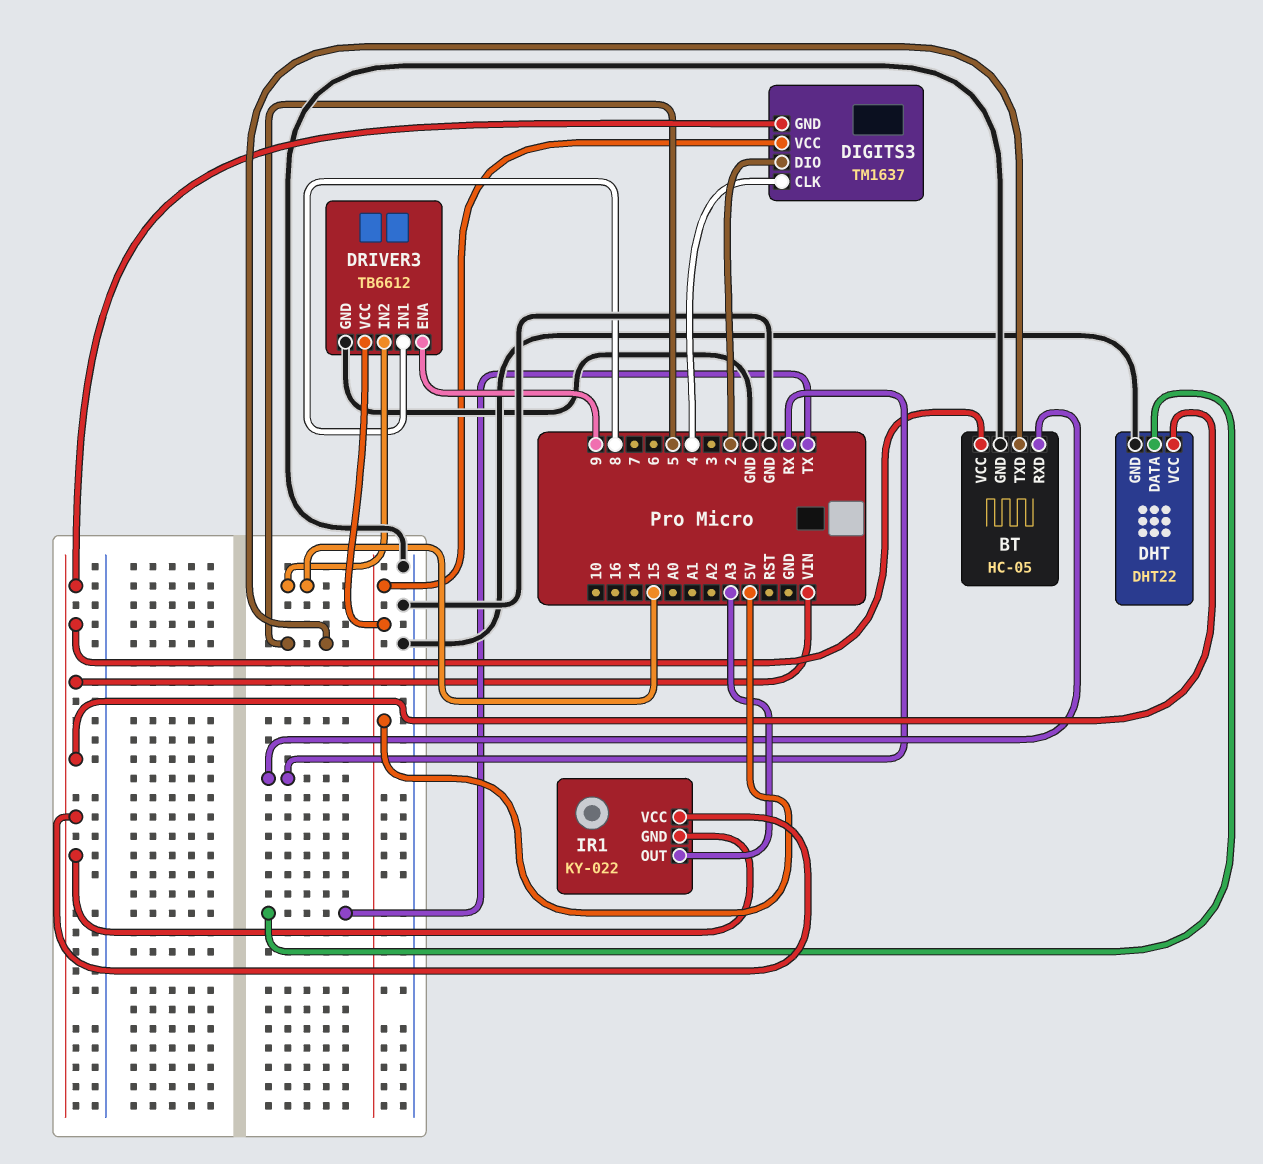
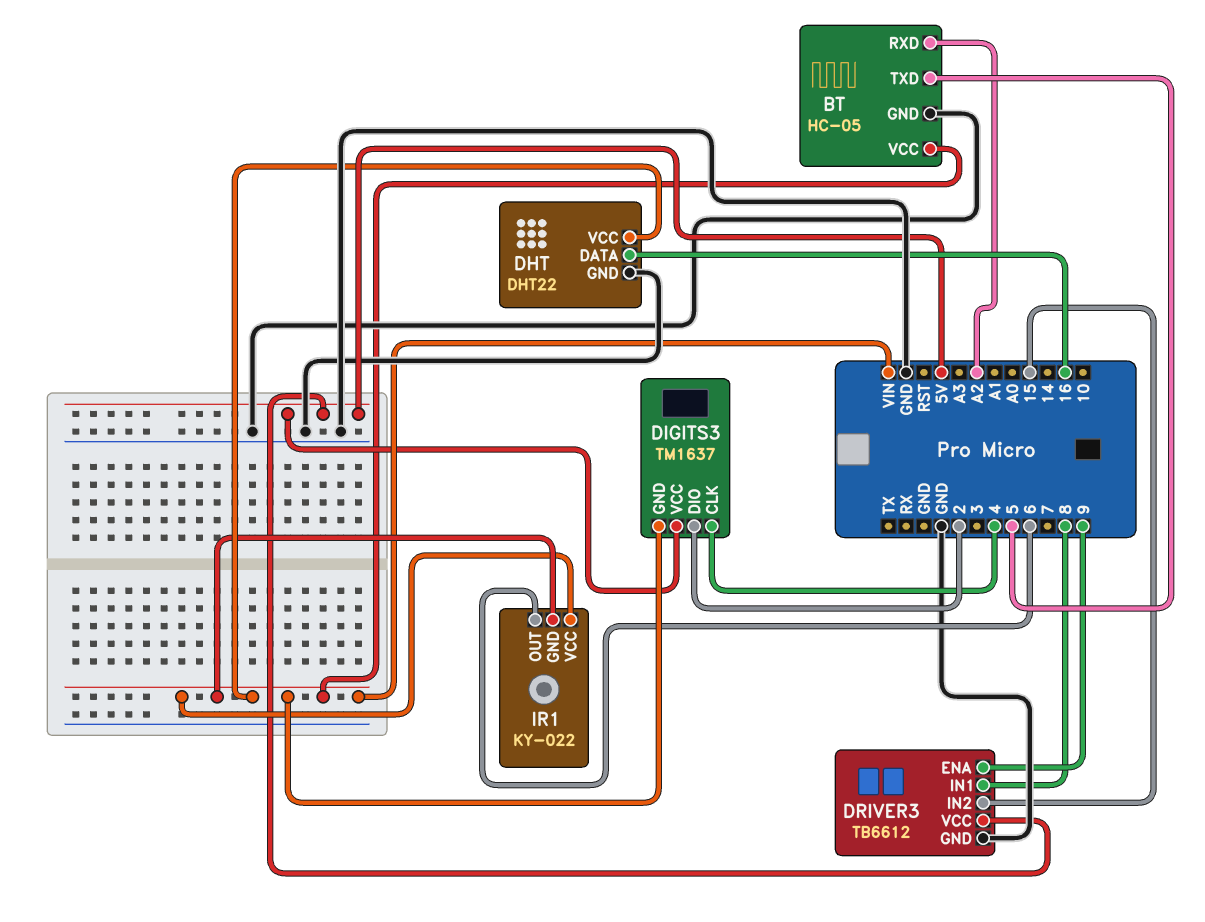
BT pin RXD: RX -> A2
DHT pin DATA: TX -> 16
IR1 pin OUT: A3 -> 6

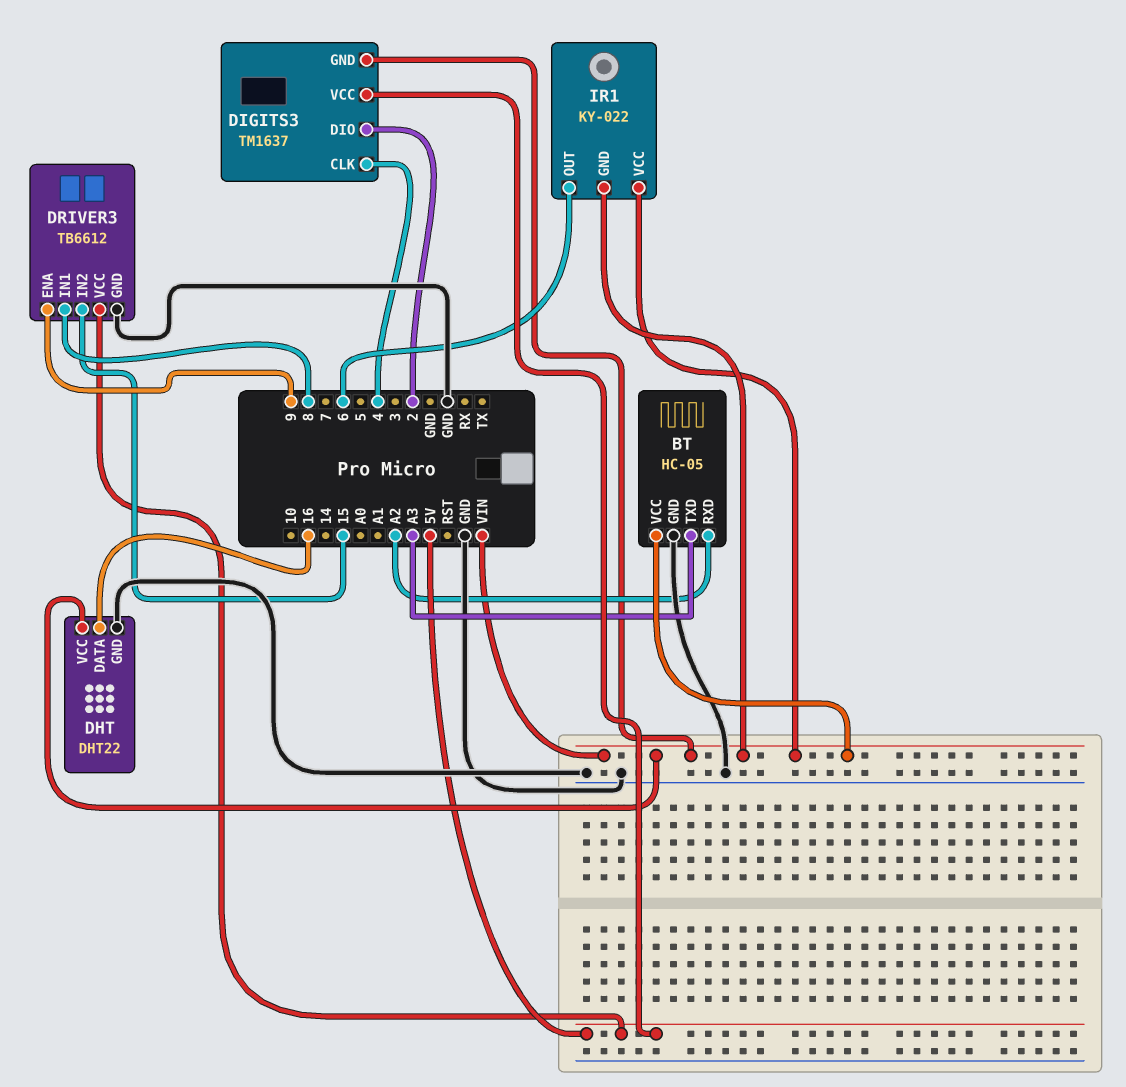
BT pin TXD: 5 -> A3

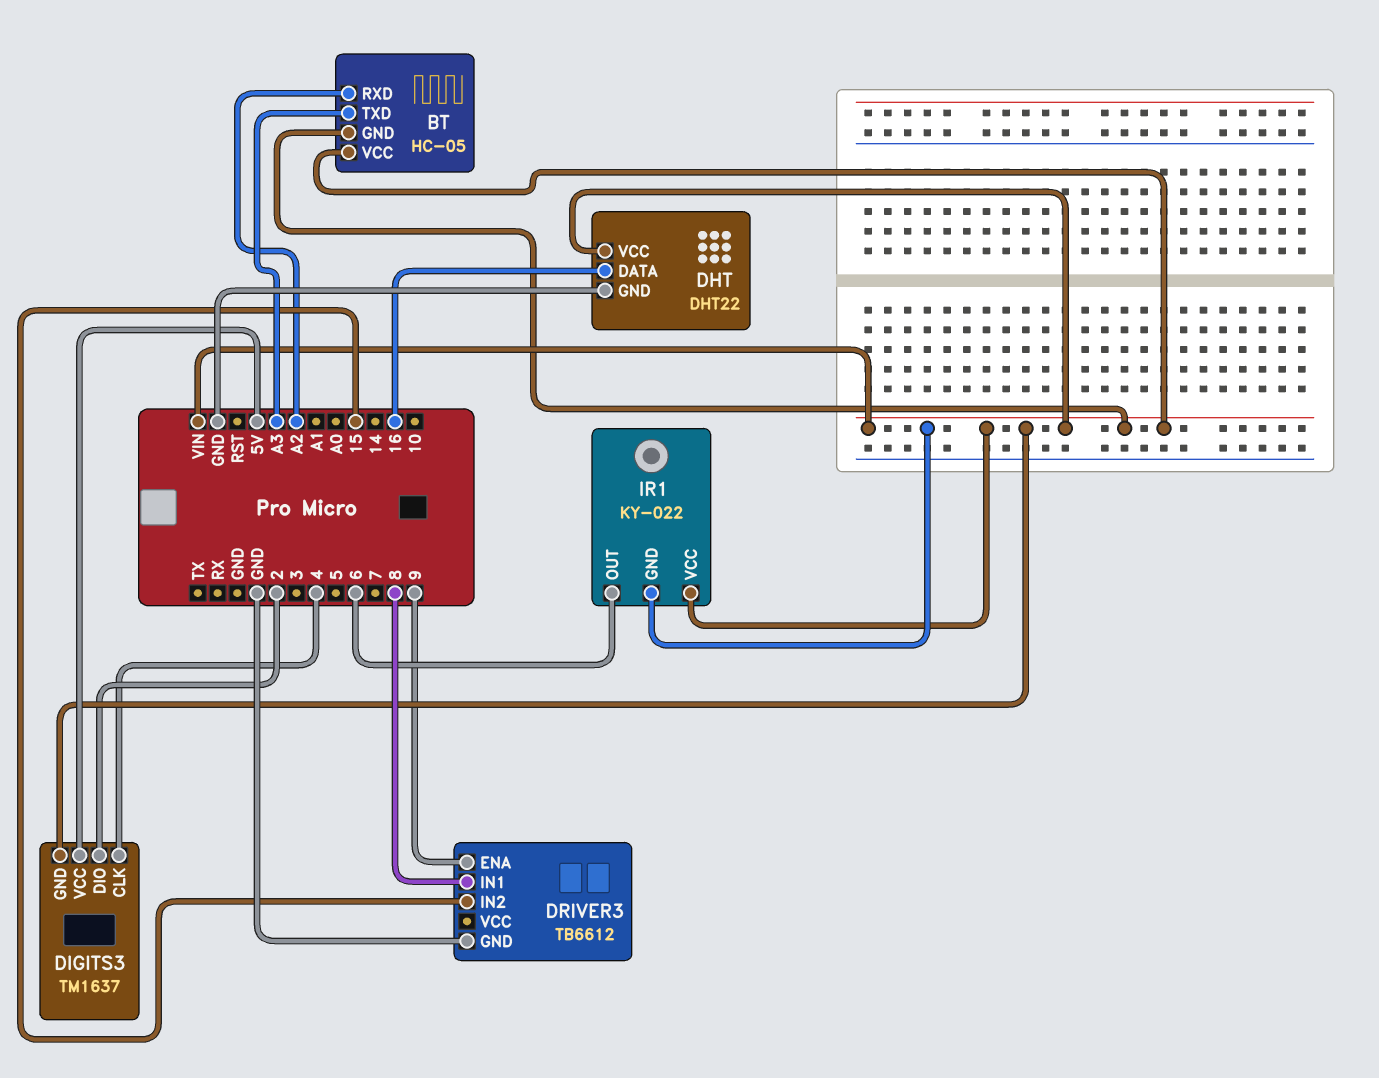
BT pin GND: GND -> VIN
DRIVER3 pin VCC: 5V -> none

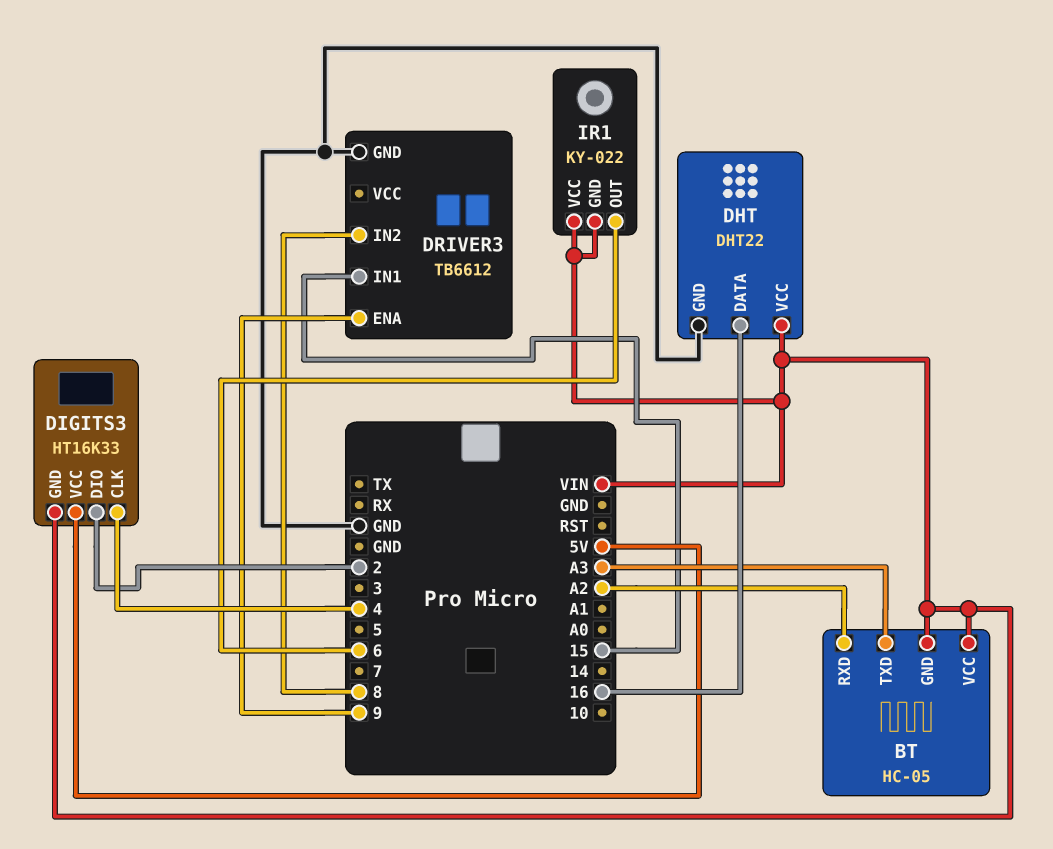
DIGITS3: TM1637 -> HT16K33
DRIVER3 pin IN1: 8 -> 15
DRIVER3 pin IN2: 15 -> 8

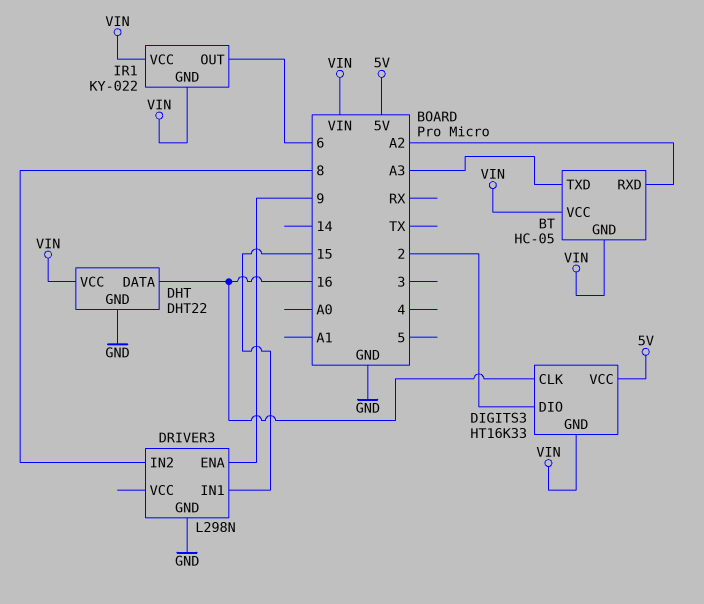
DIGITS3 pin CLK: 4 -> 16
DRIVER3: TB6612 -> L298N

